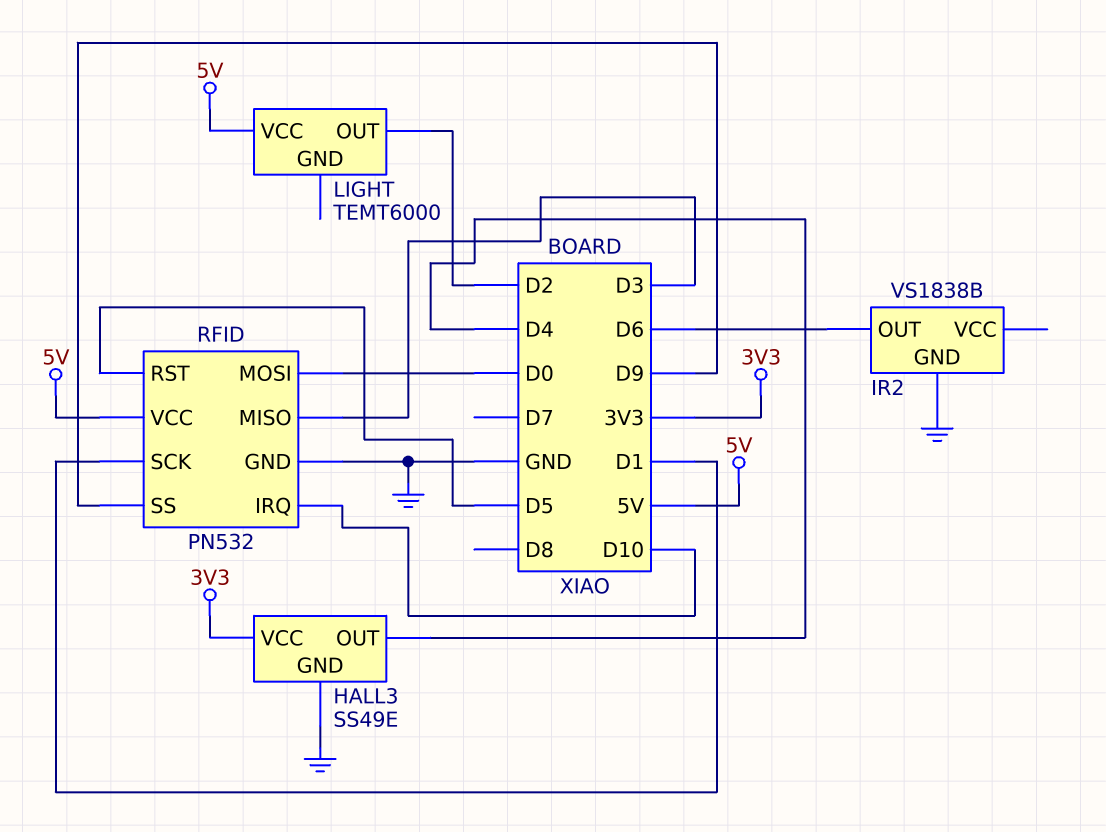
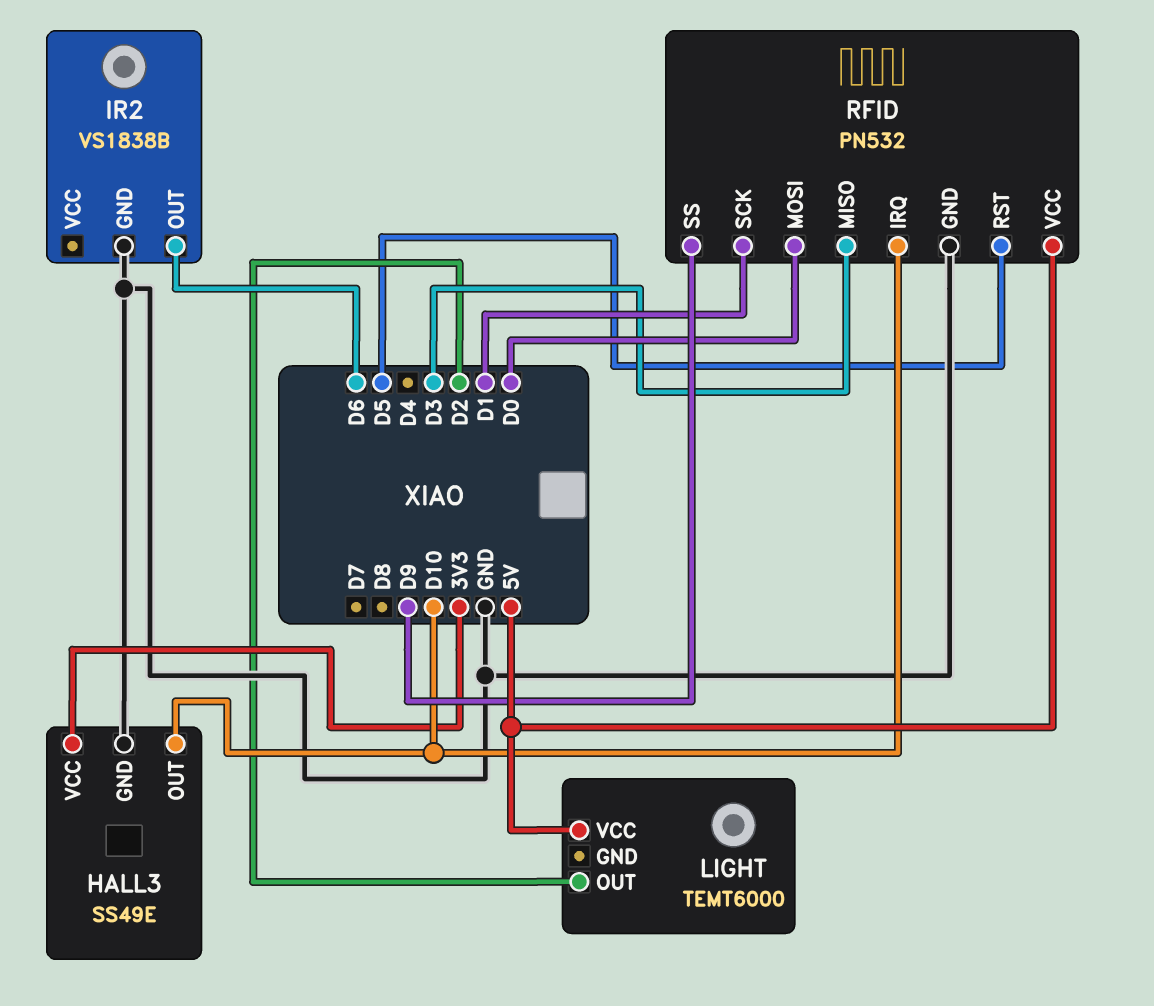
HALL3 pin OUT: D4 -> D10

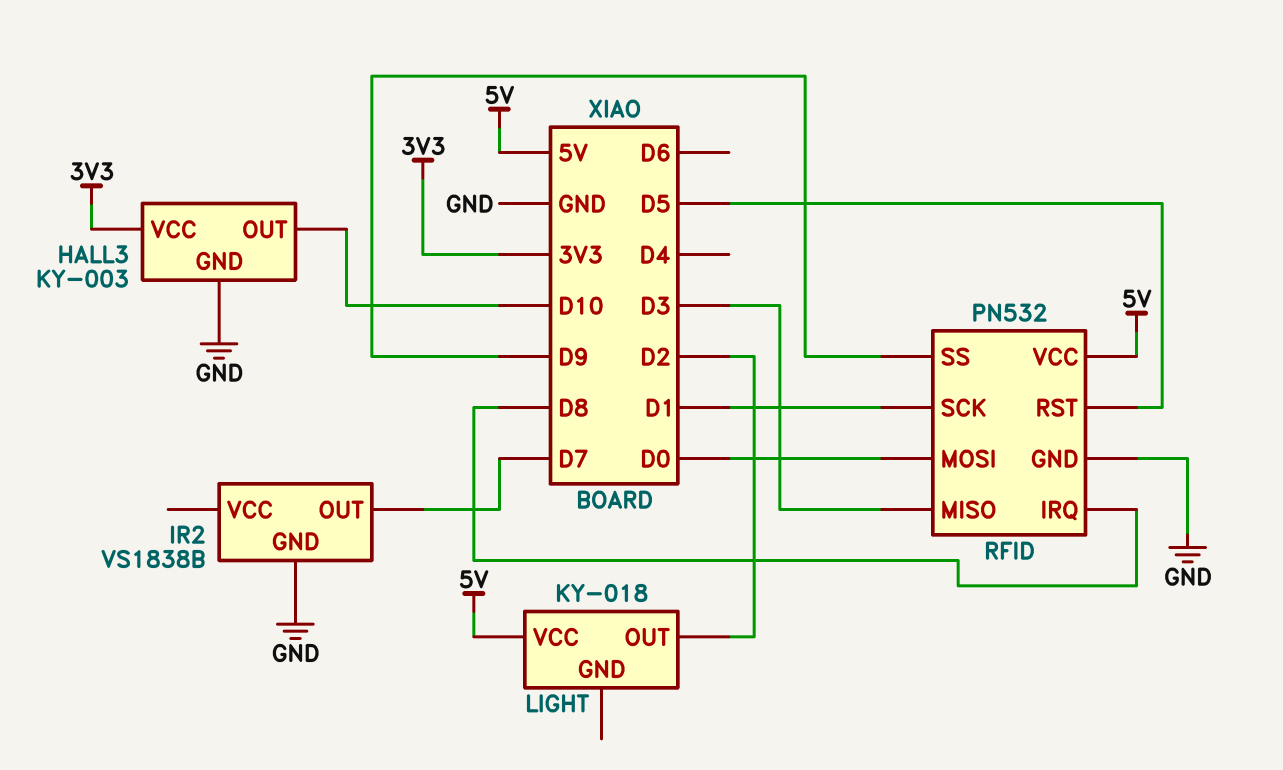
HALL3: SS49E -> KY-003
IR2 pin OUT: D6 -> D7
LIGHT: TEMT6000 -> KY-018
RFID pin IRQ: D10 -> D8

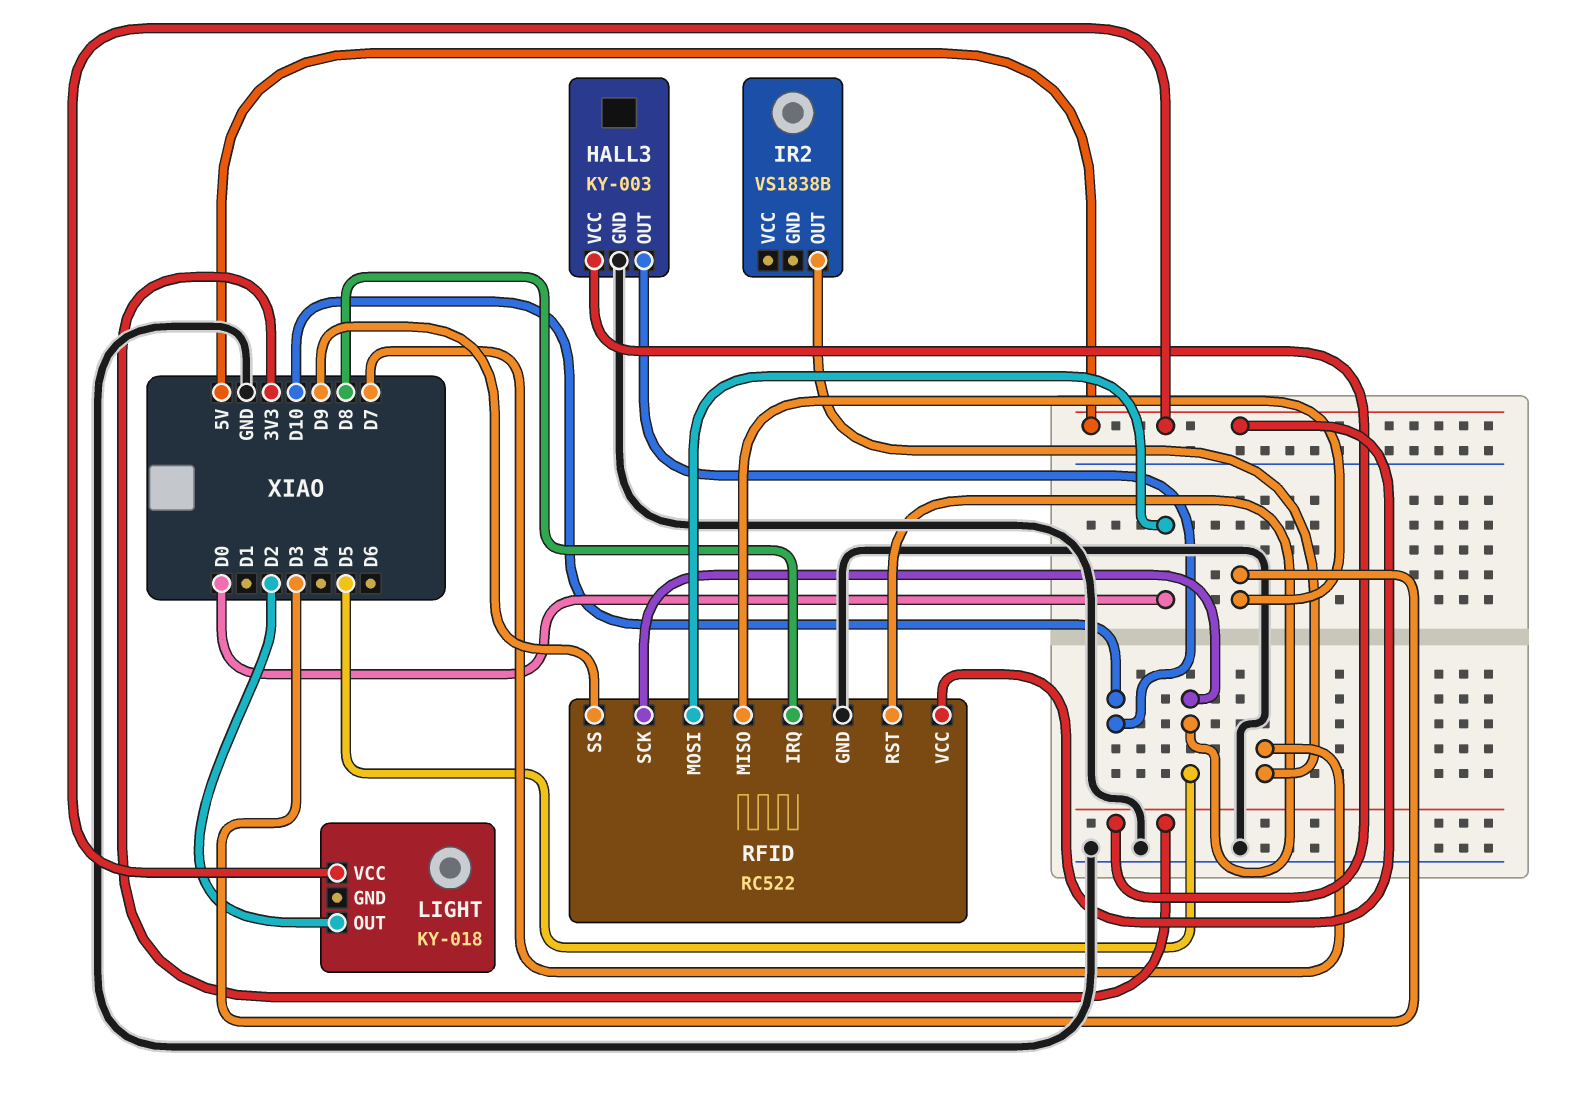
IR2 pin GND: GND -> none
RFID: PN532 -> RC522
RFID pin SCK: D1 -> D5

